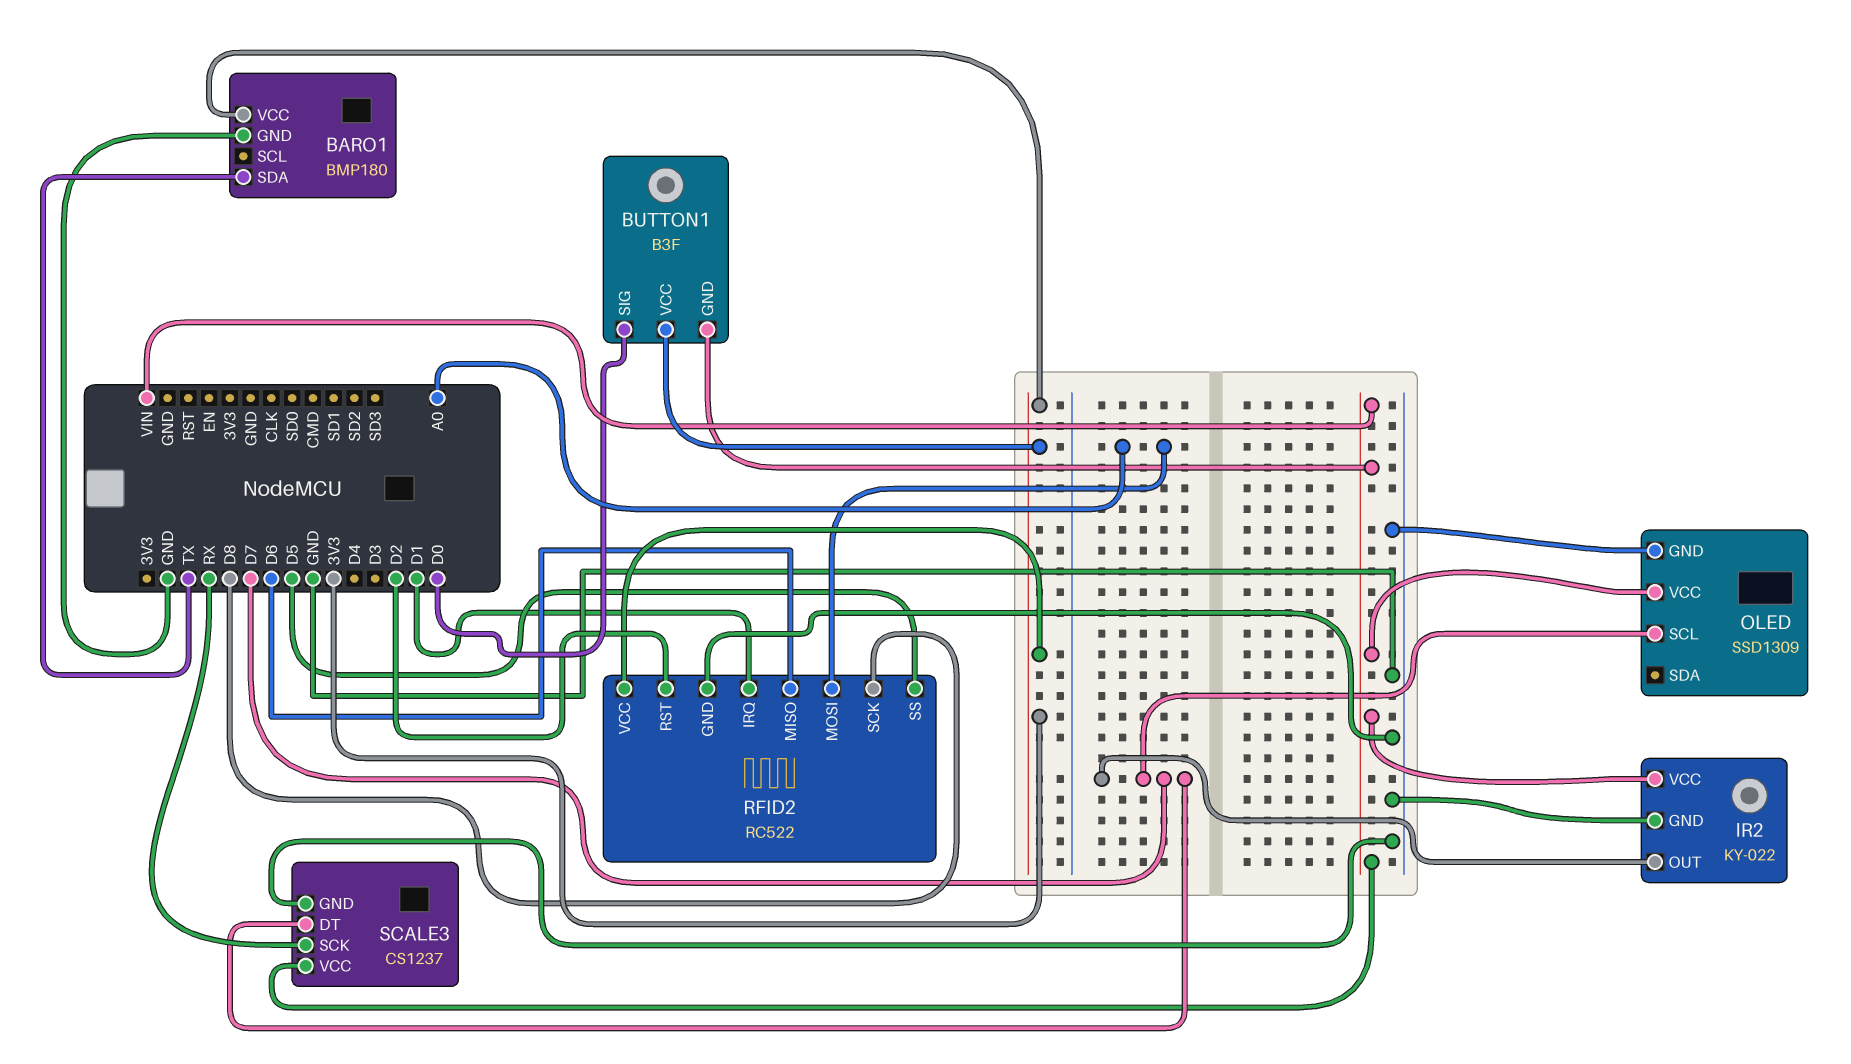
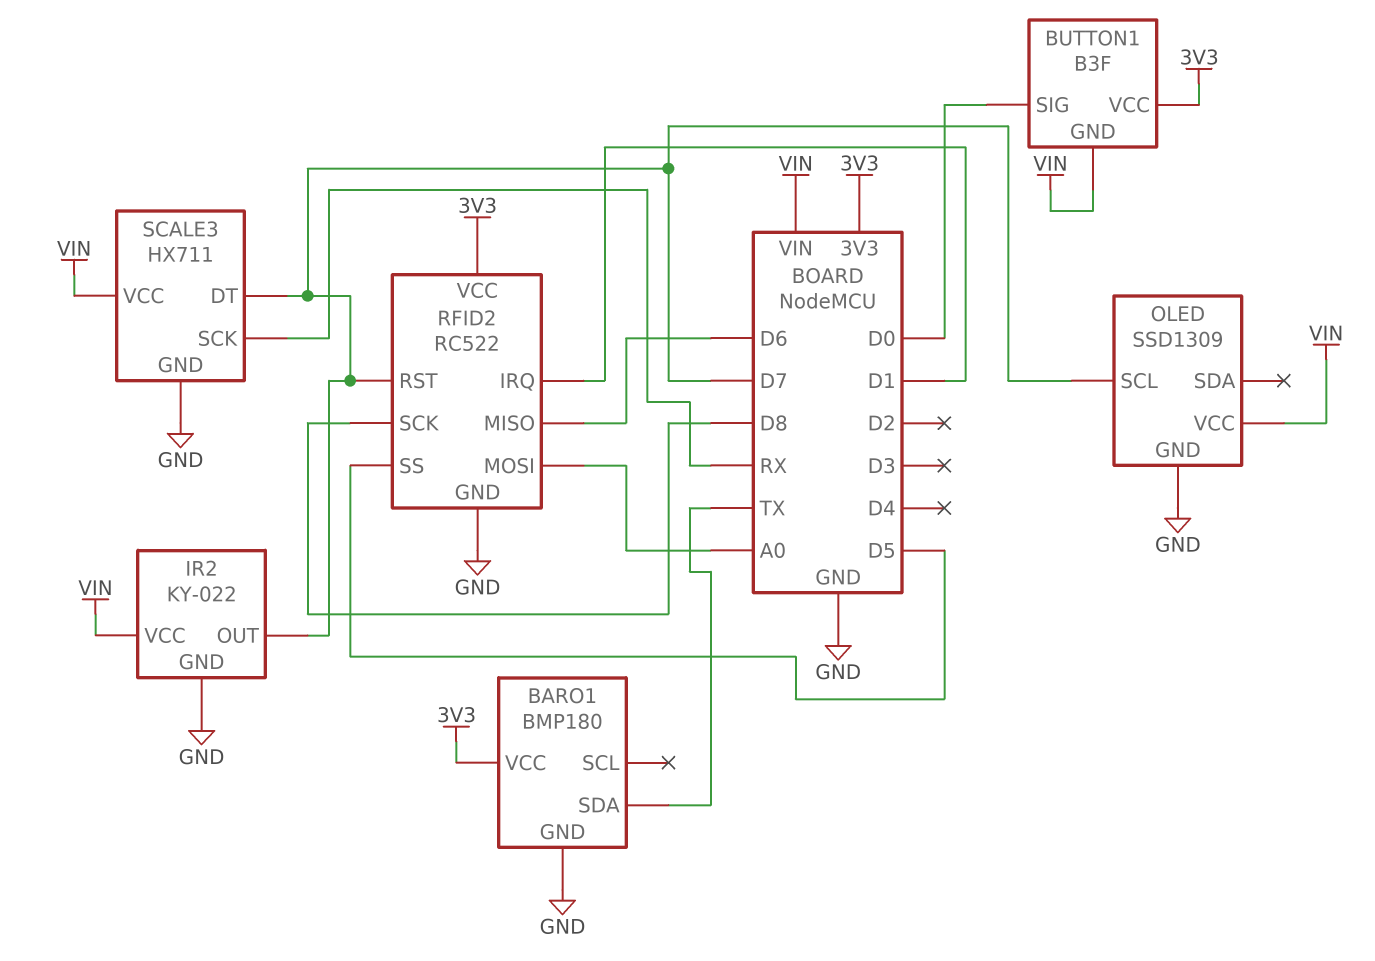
RFID2 pin RST: D2 -> D7
SCALE3: CS1237 -> HX711

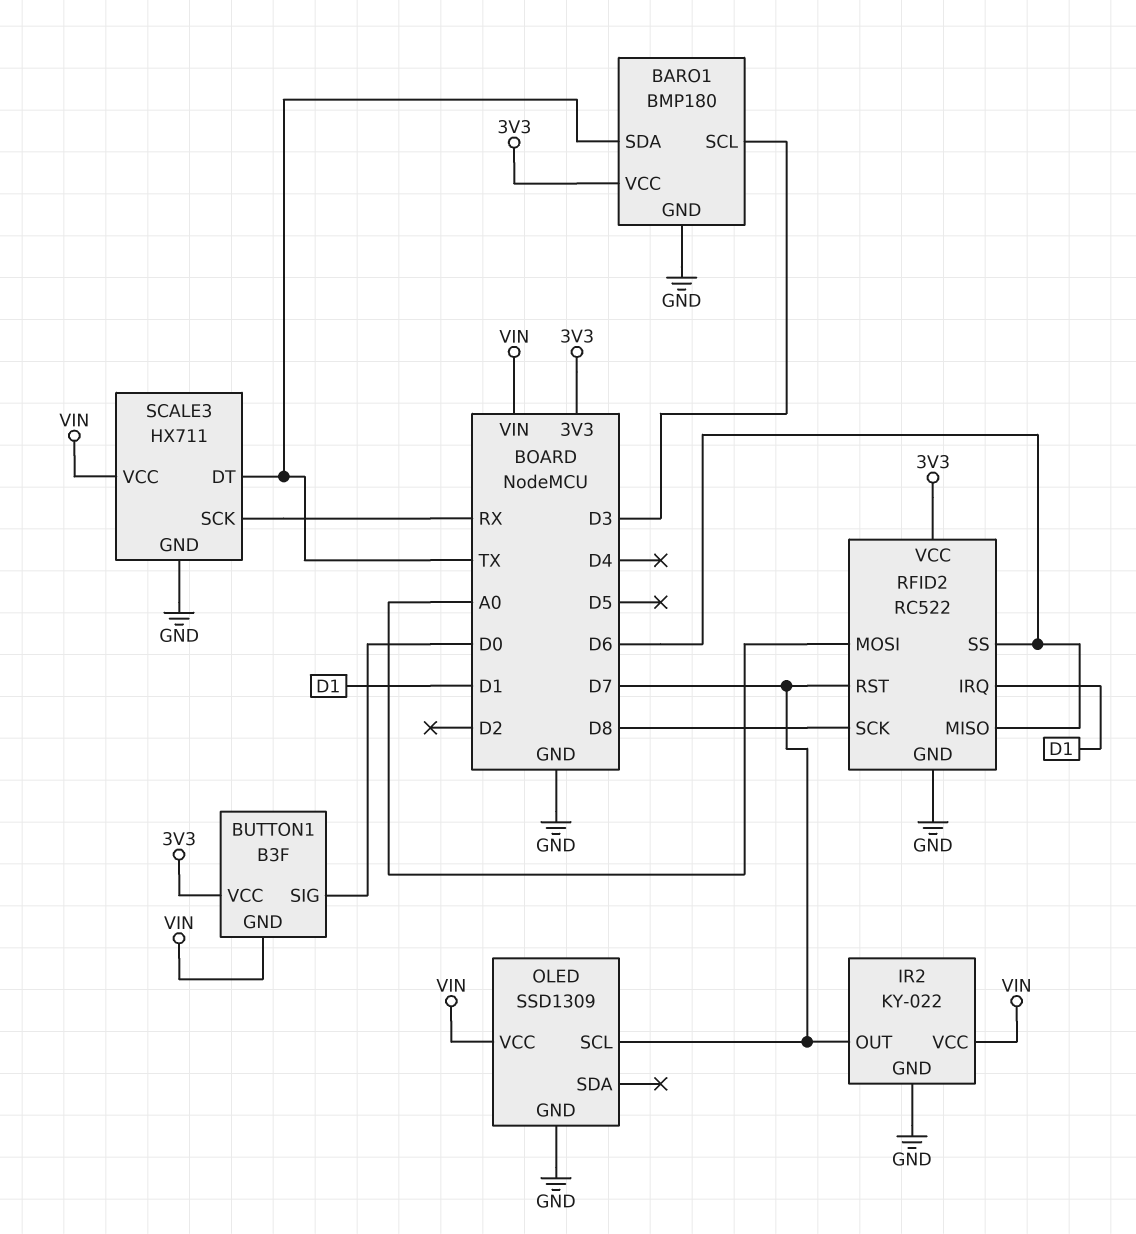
BARO1 pin SCL: none -> D3
RFID2 pin SS: D5 -> D6
SCALE3 pin DT: D7 -> TX

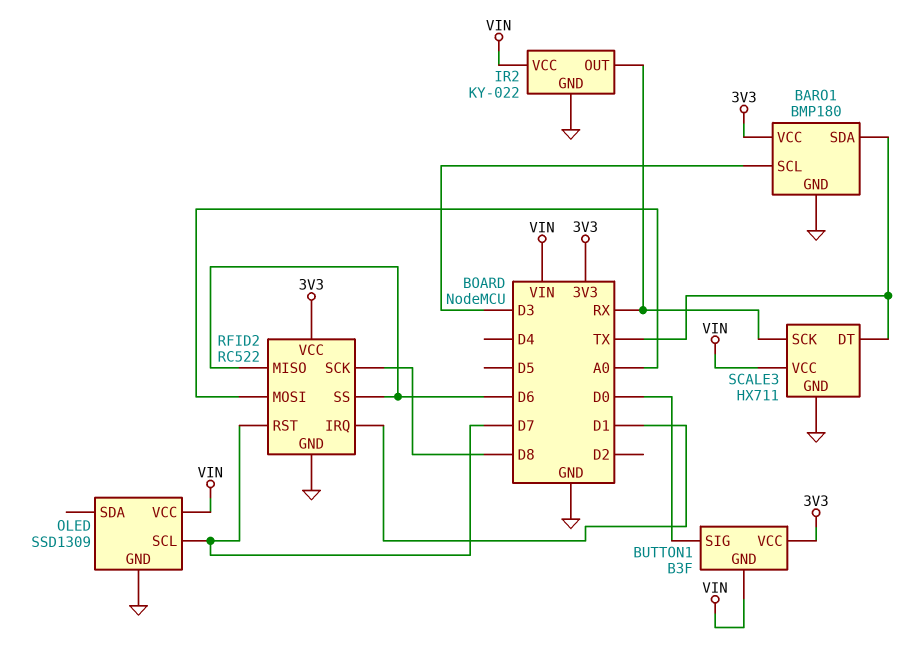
IR2 pin OUT: D7 -> RX

